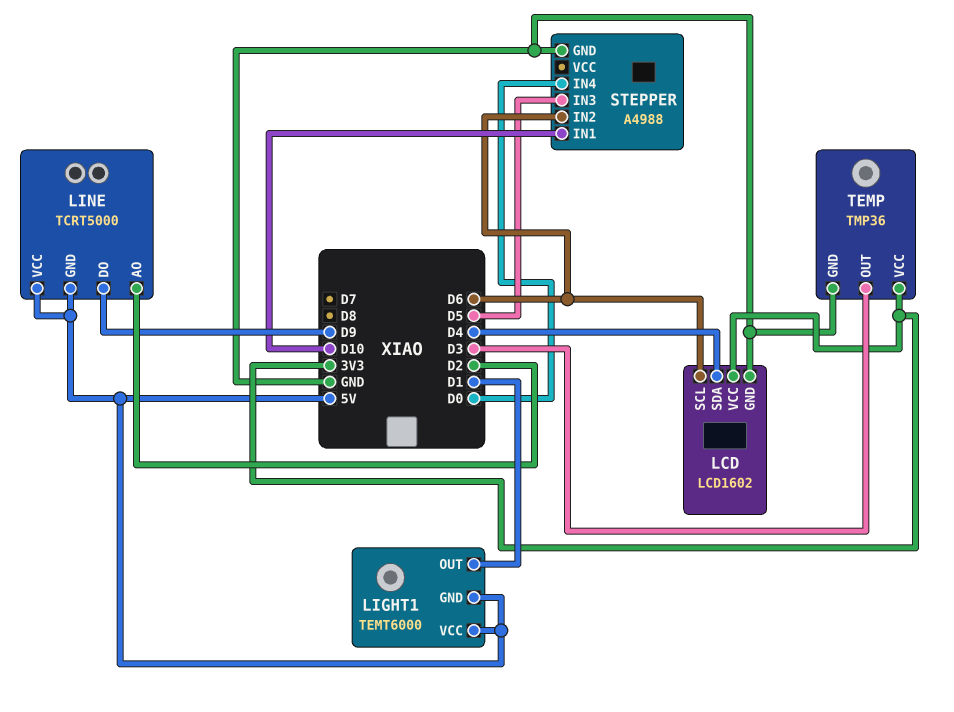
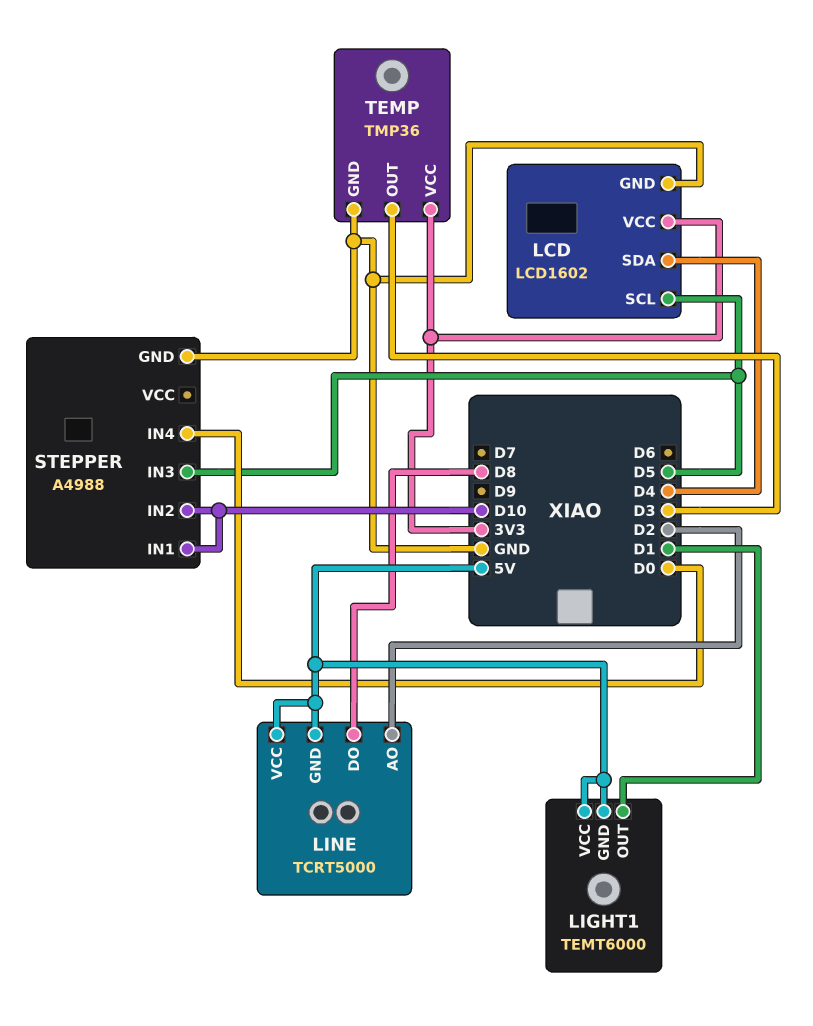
LCD pin SCL: D6 -> D5
LINE pin DO: D9 -> D8
STEPPER pin IN2: D6 -> D10

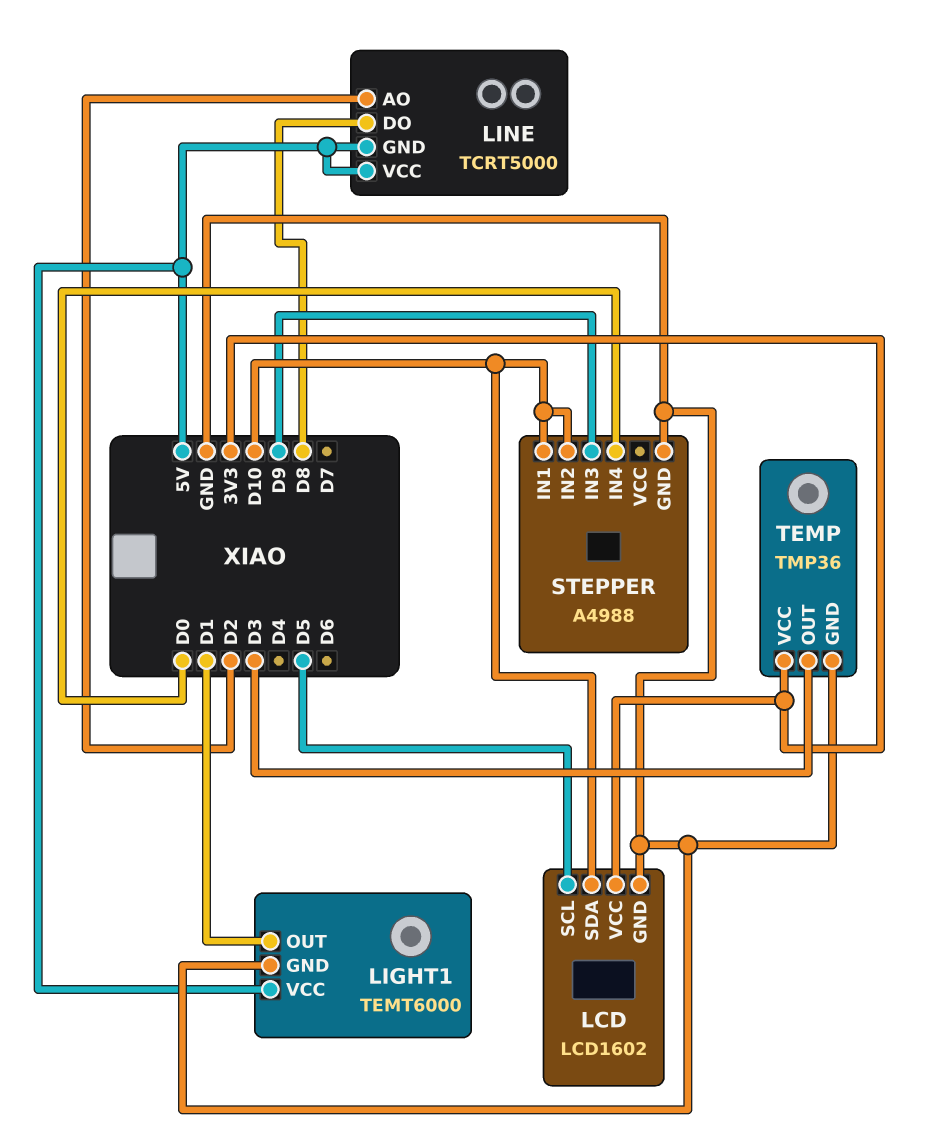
LCD pin SDA: D4 -> D10
LIGHT1 pin GND: 5V -> GND
STEPPER pin IN3: D5 -> D9

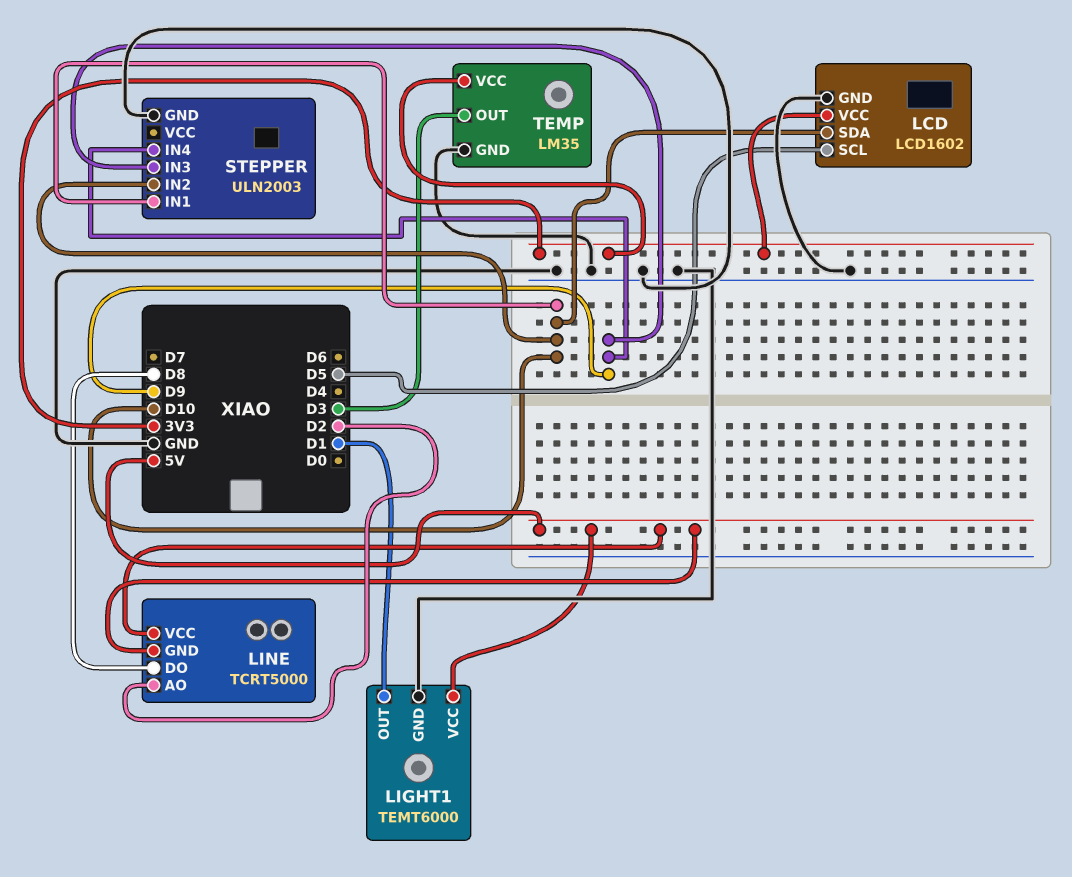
STEPPER: A4988 -> ULN2003
STEPPER pin IN4: D0 -> D9
TEMP: TMP36 -> LM35

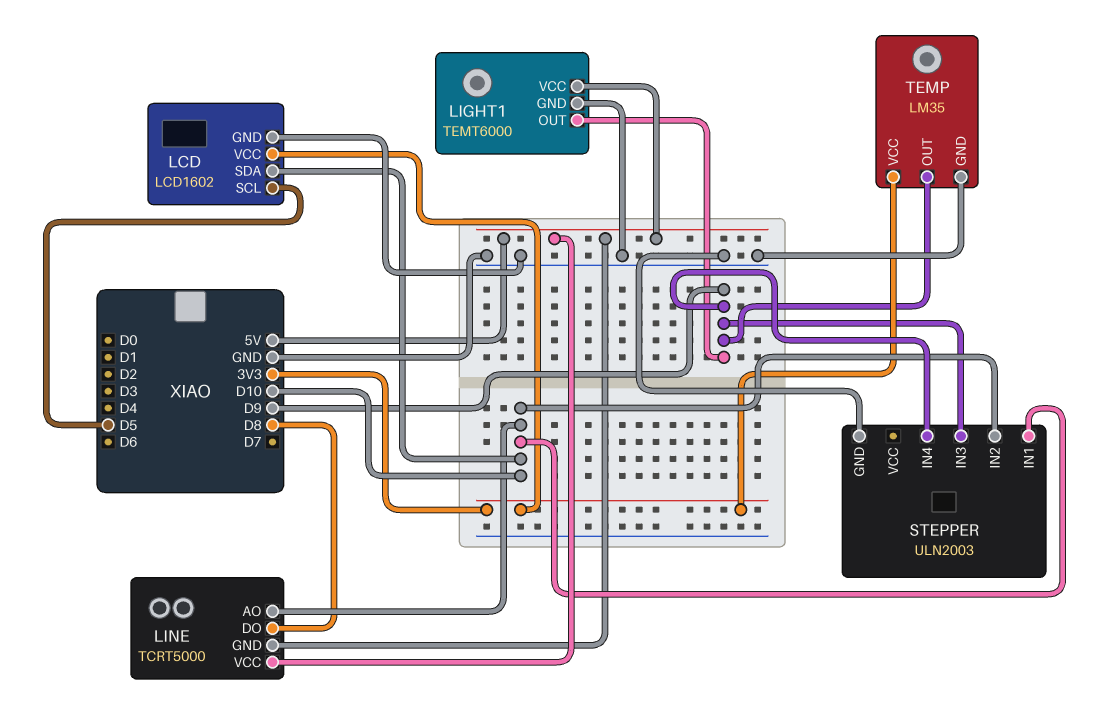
LIGHT1 pin OUT: D1 -> D9
LINE pin AO: D2 -> D10
TEMP pin OUT: D3 -> D9

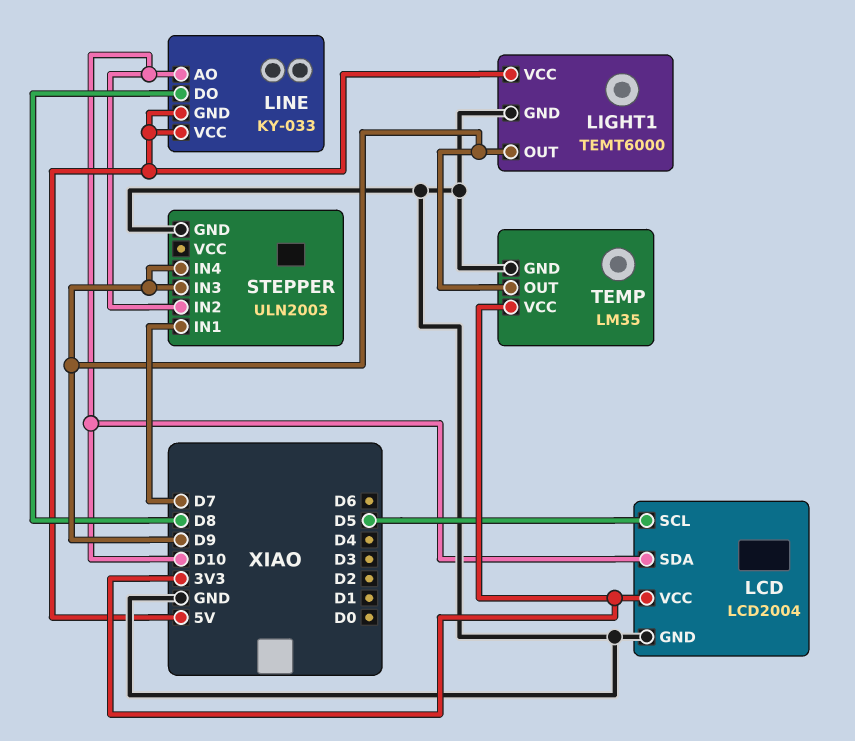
LCD: LCD1602 -> LCD2004
LINE: TCRT5000 -> KY-033
STEPPER pin IN1: D10 -> D7

